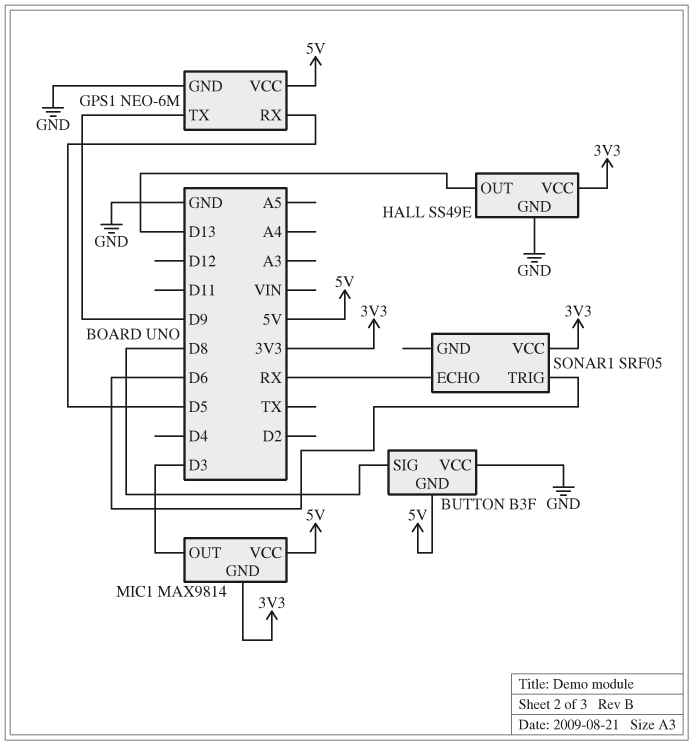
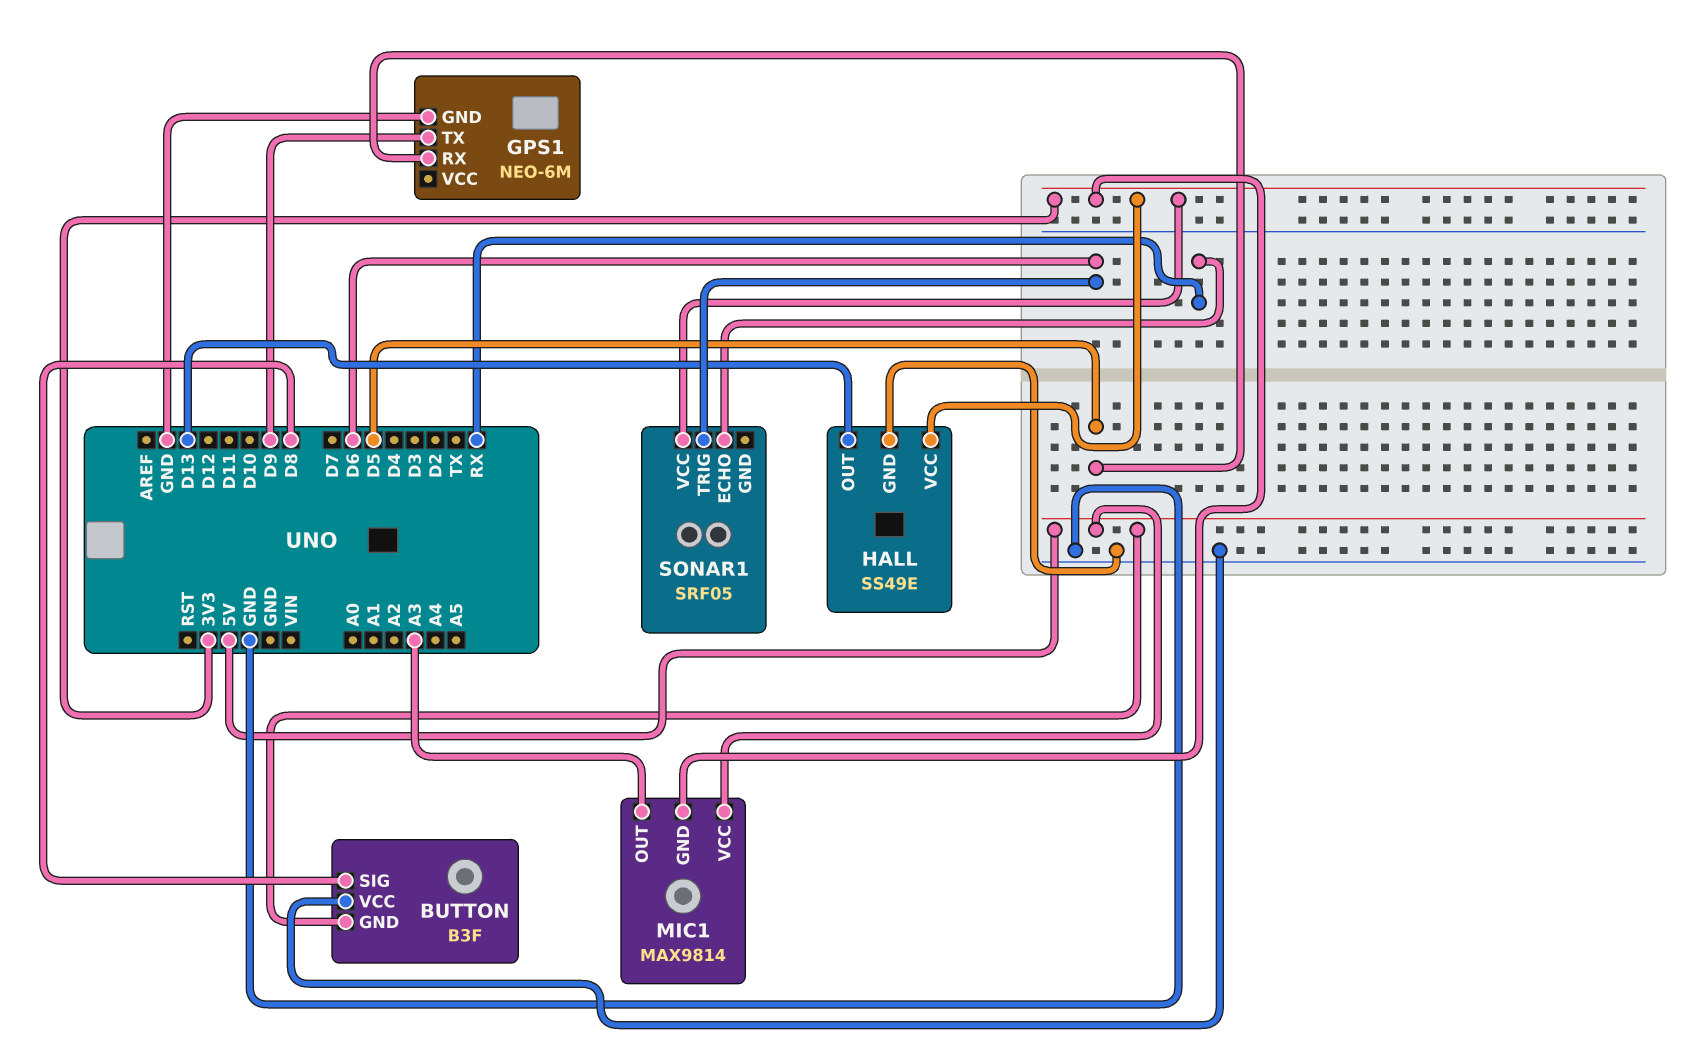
GPS1 pin VCC: 5V -> none
MIC1 pin OUT: D3 -> A3

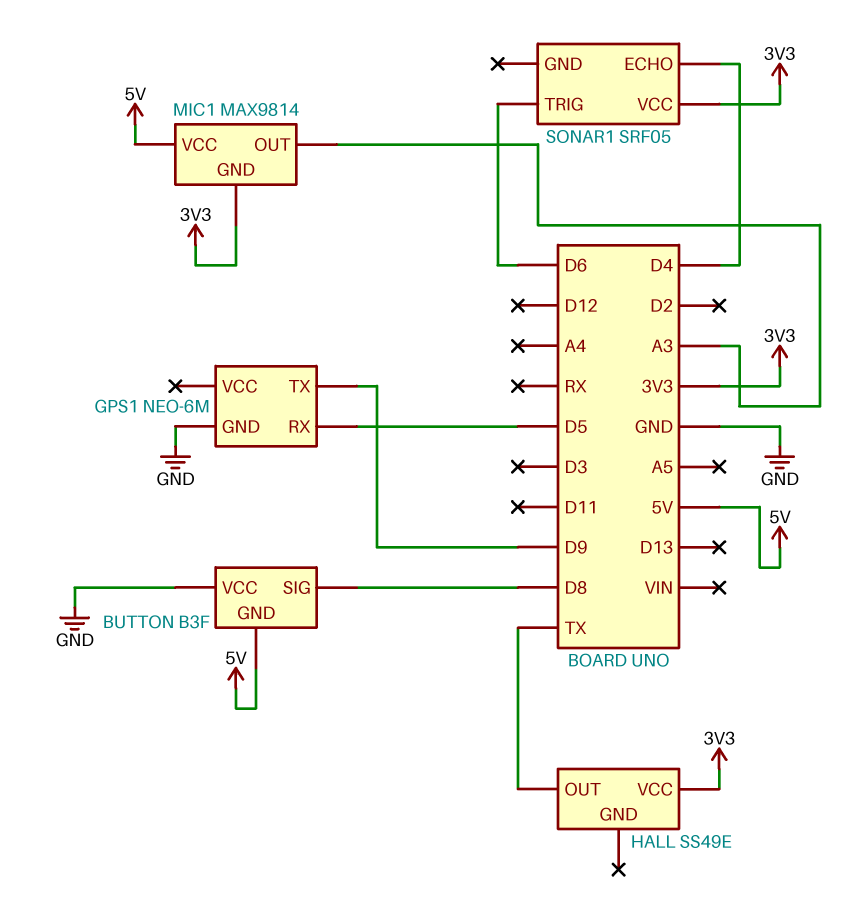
HALL pin GND: GND -> none
HALL pin OUT: D13 -> TX
SONAR1 pin ECHO: RX -> D4

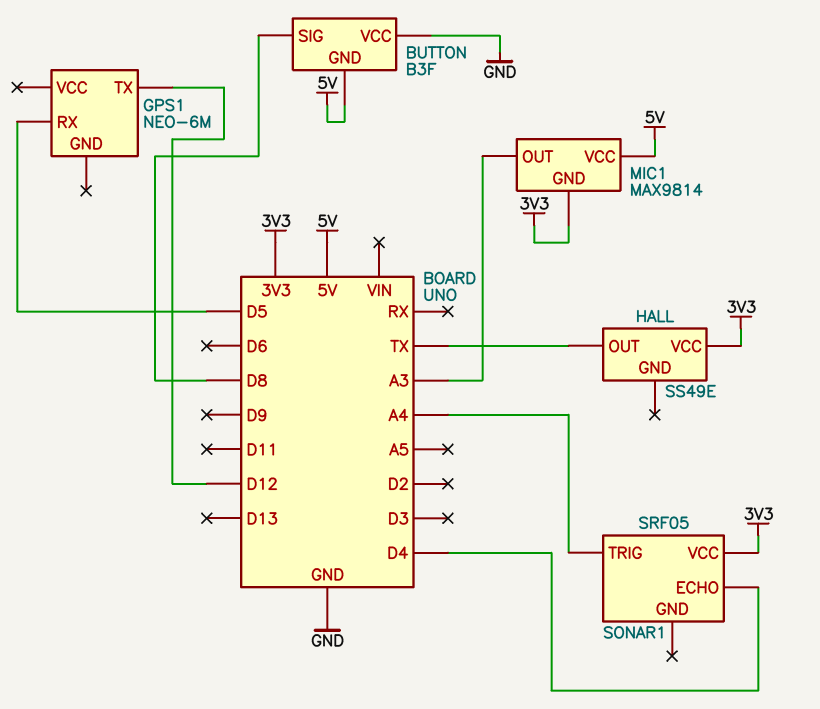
GPS1 pin GND: GND -> none
GPS1 pin TX: D9 -> D12
SONAR1 pin TRIG: D6 -> A4

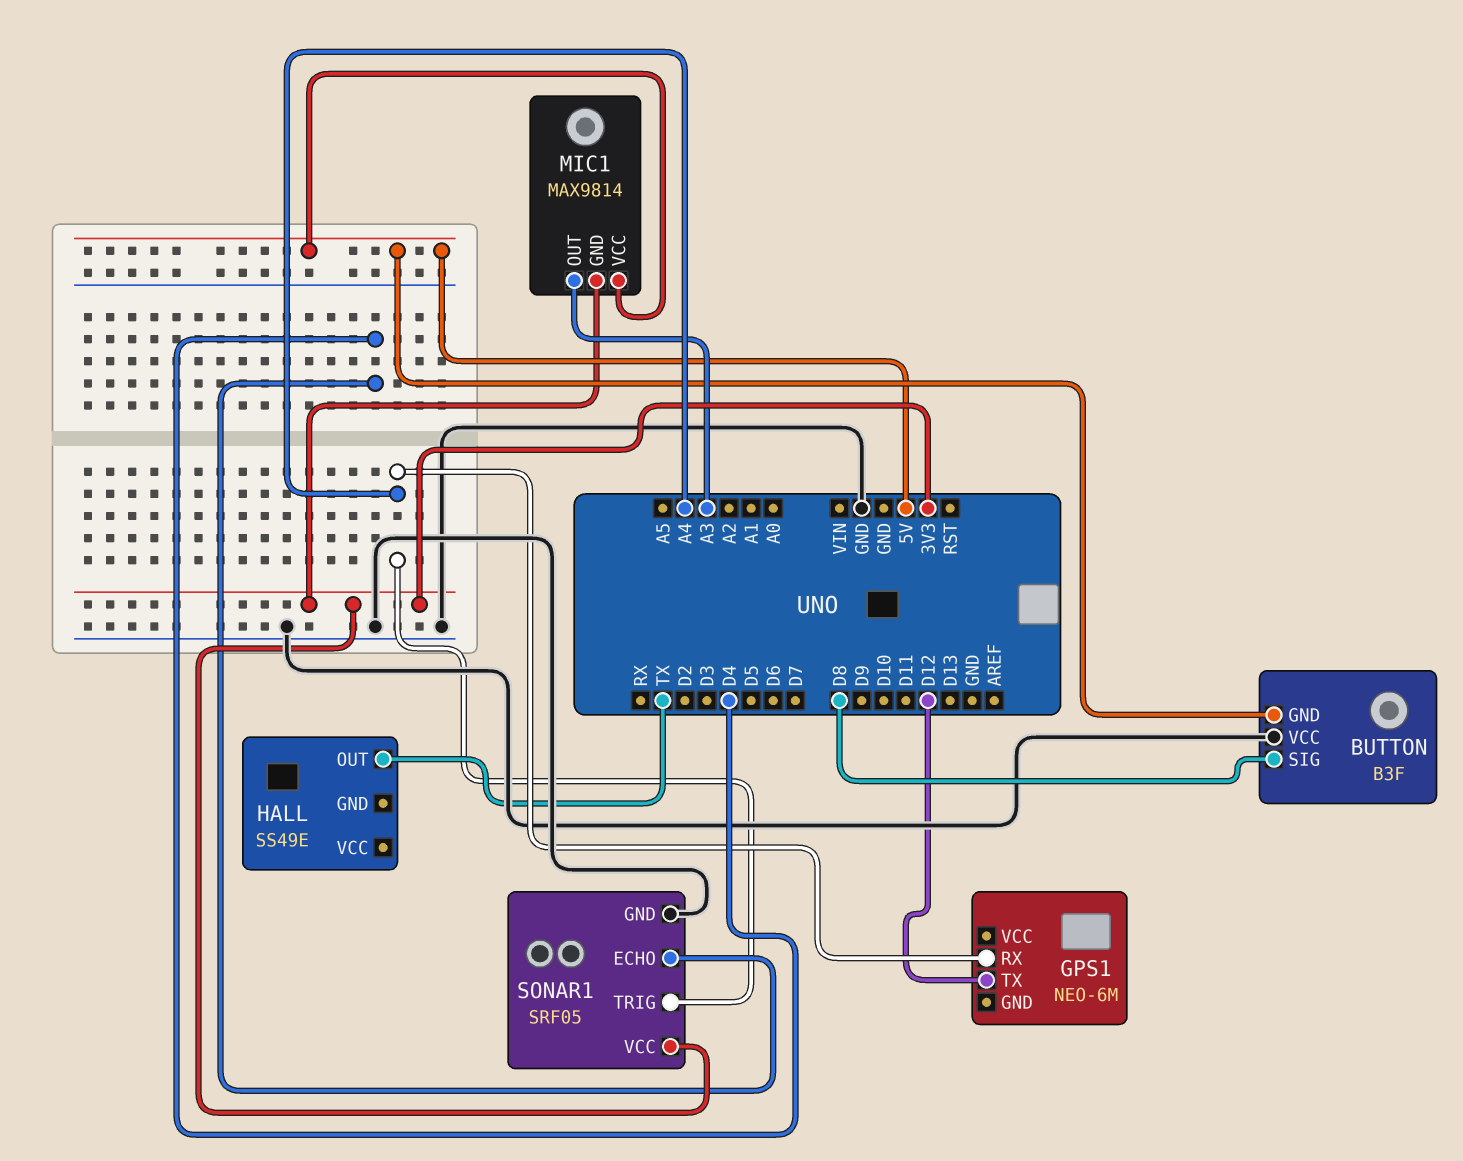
GPS1 pin RX: D5 -> A4
HALL pin VCC: 3V3 -> none
SONAR1 pin GND: none -> GND

